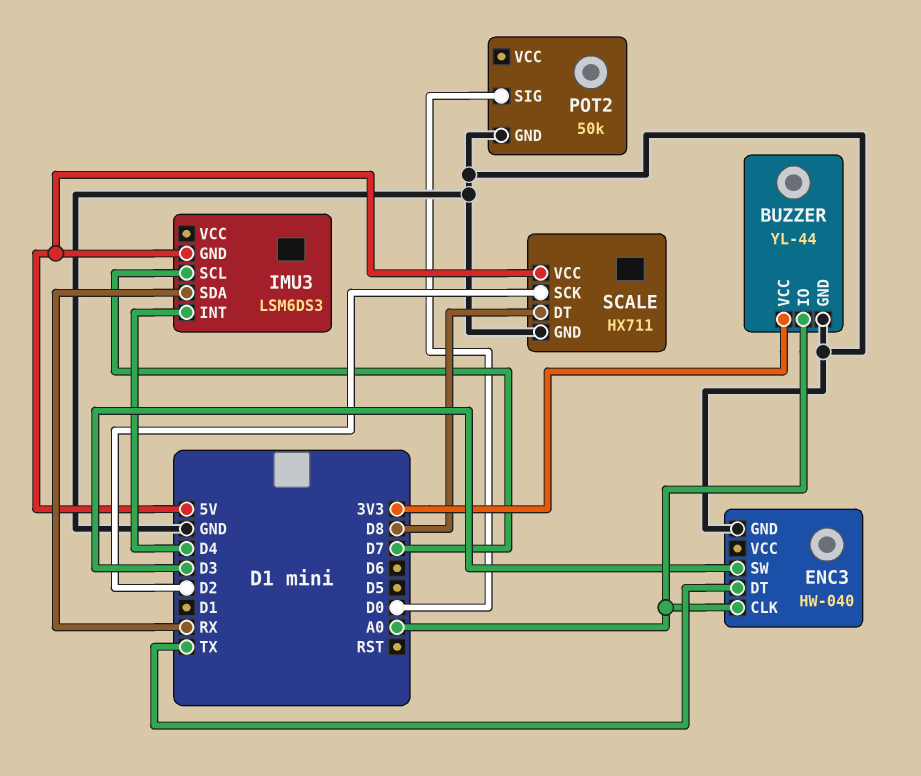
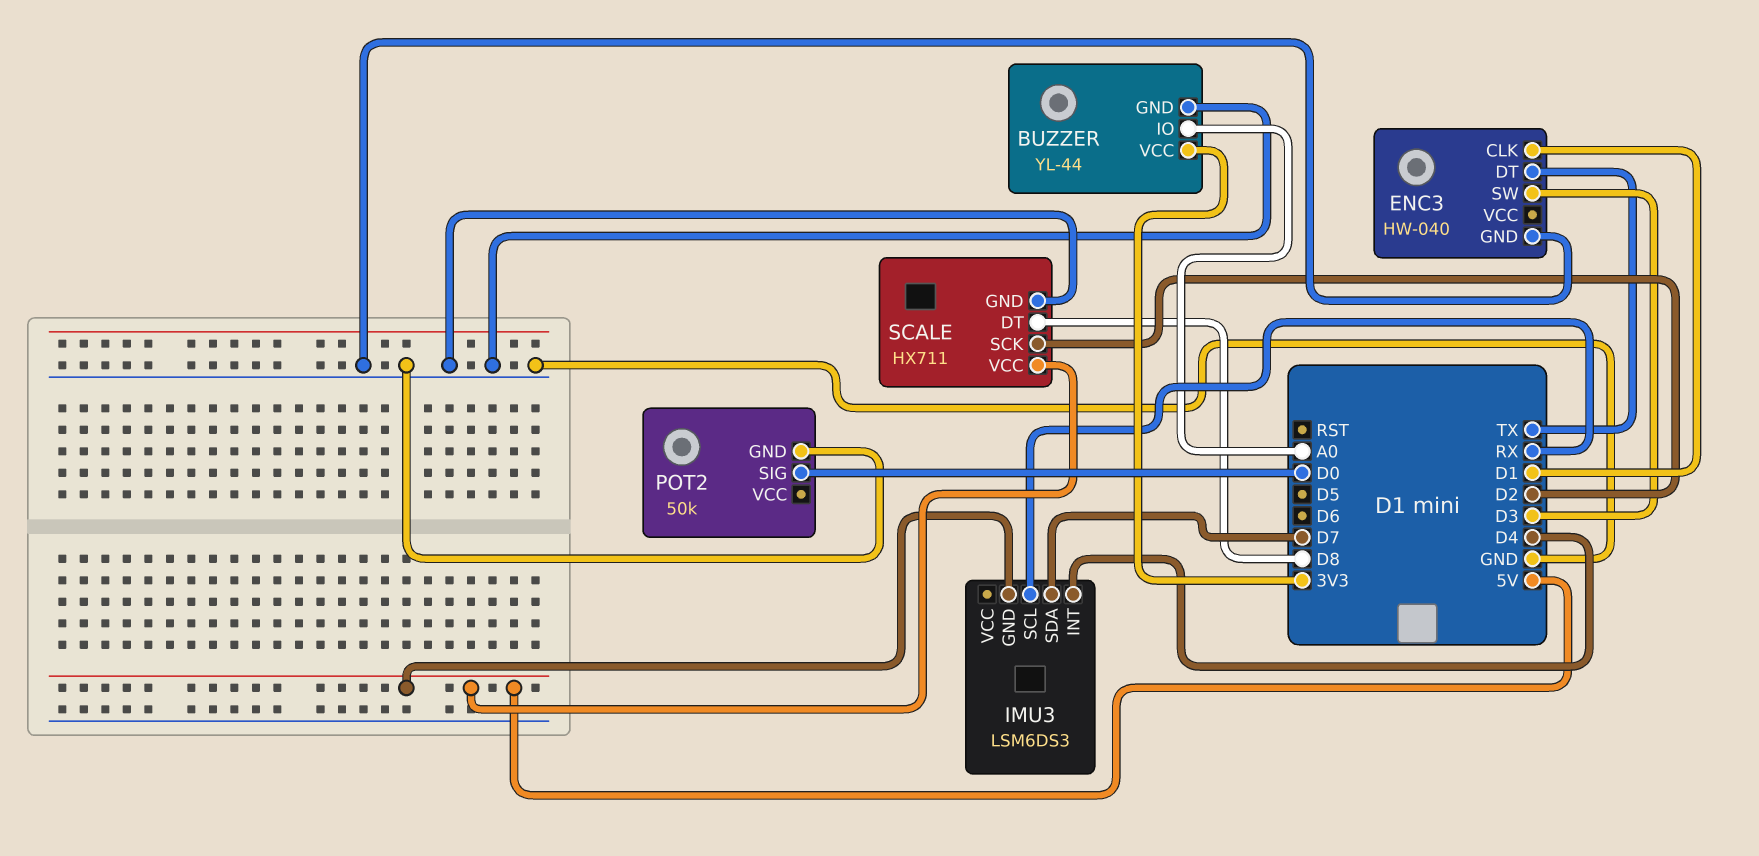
ENC3 pin CLK: A0 -> D1
IMU3 pin SCL: D7 -> RX
IMU3 pin SDA: RX -> D7

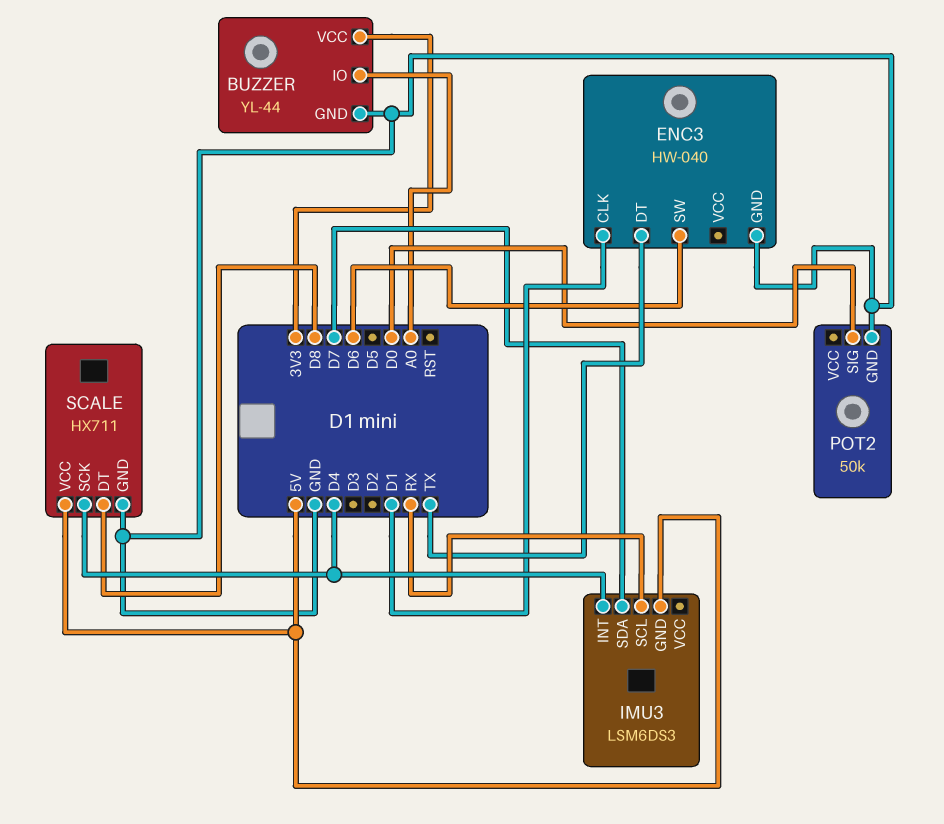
ENC3 pin SW: D3 -> D6
SCALE pin SCK: D2 -> D4

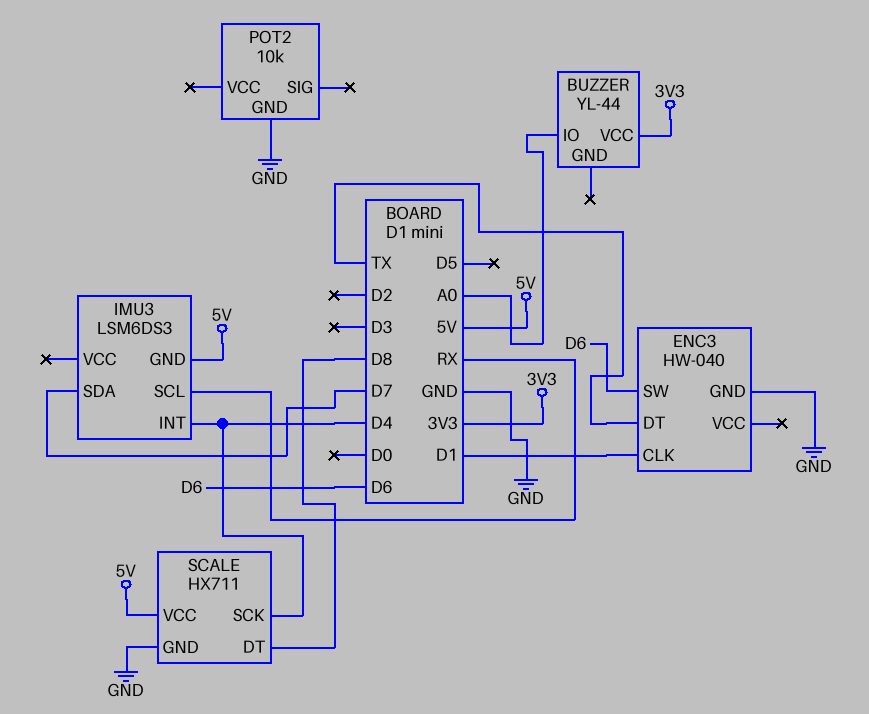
BUZZER pin GND: GND -> none
POT2: 50k -> 10k
POT2 pin SIG: D0 -> none

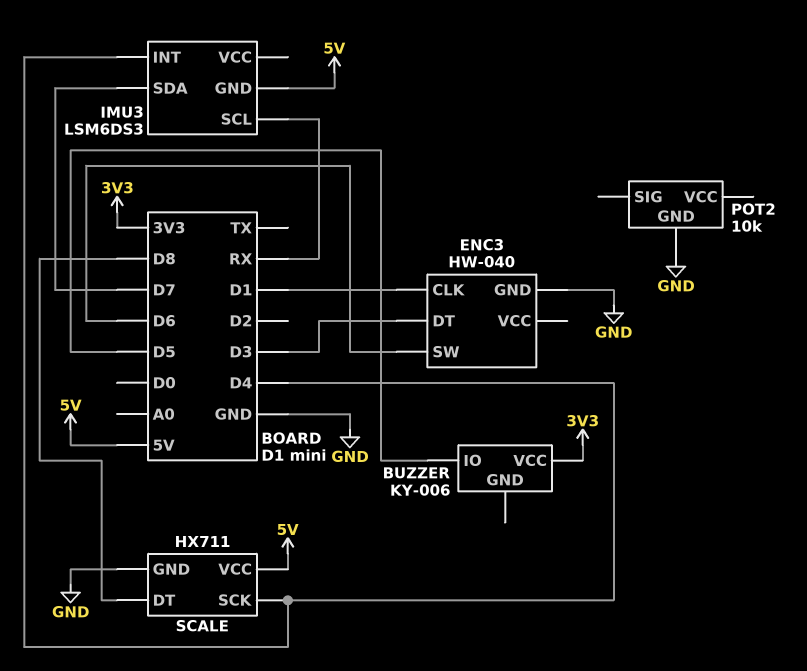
BUZZER: YL-44 -> KY-006
BUZZER pin IO: A0 -> D5
ENC3 pin DT: TX -> D3

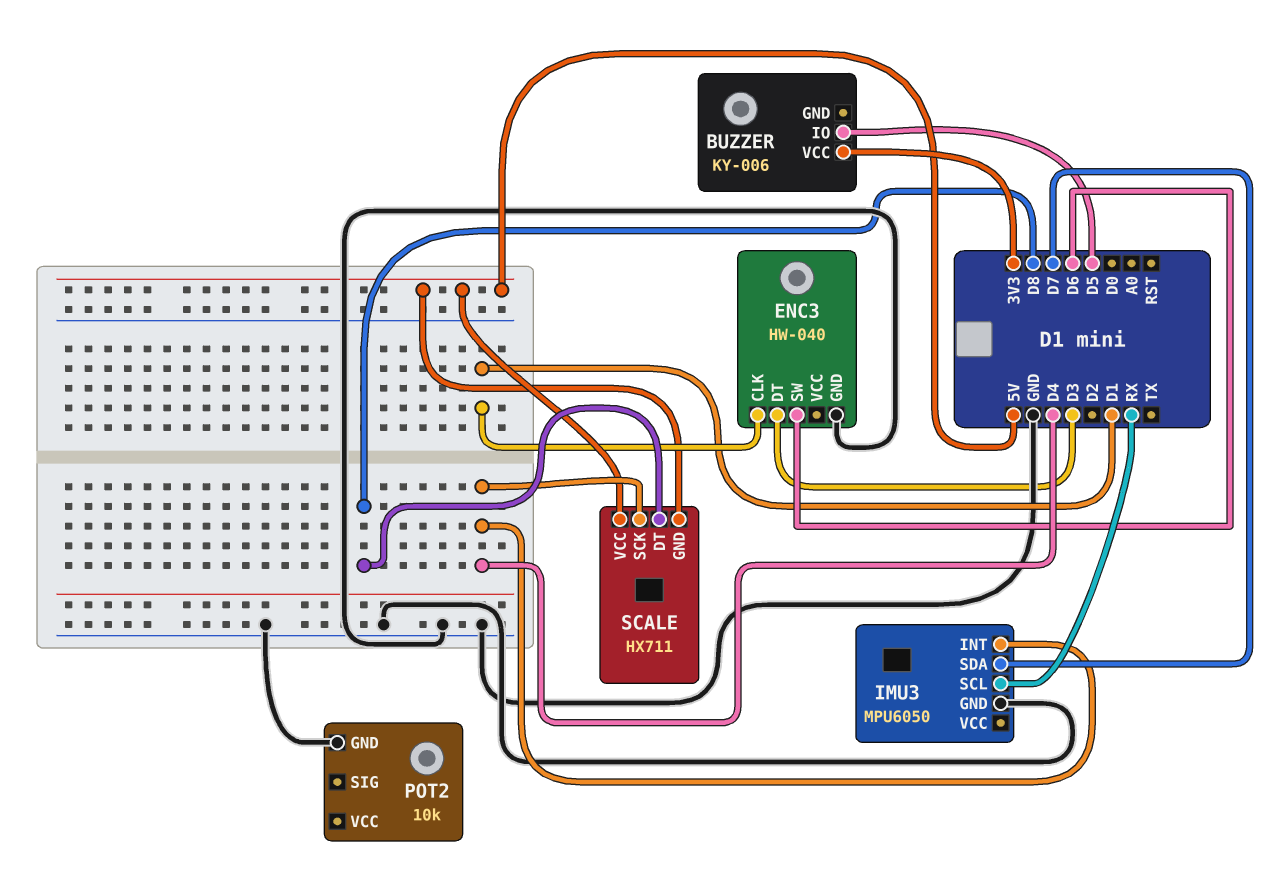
IMU3: LSM6DS3 -> MPU6050
IMU3 pin GND: 5V -> GND
SCALE pin GND: GND -> 5V

